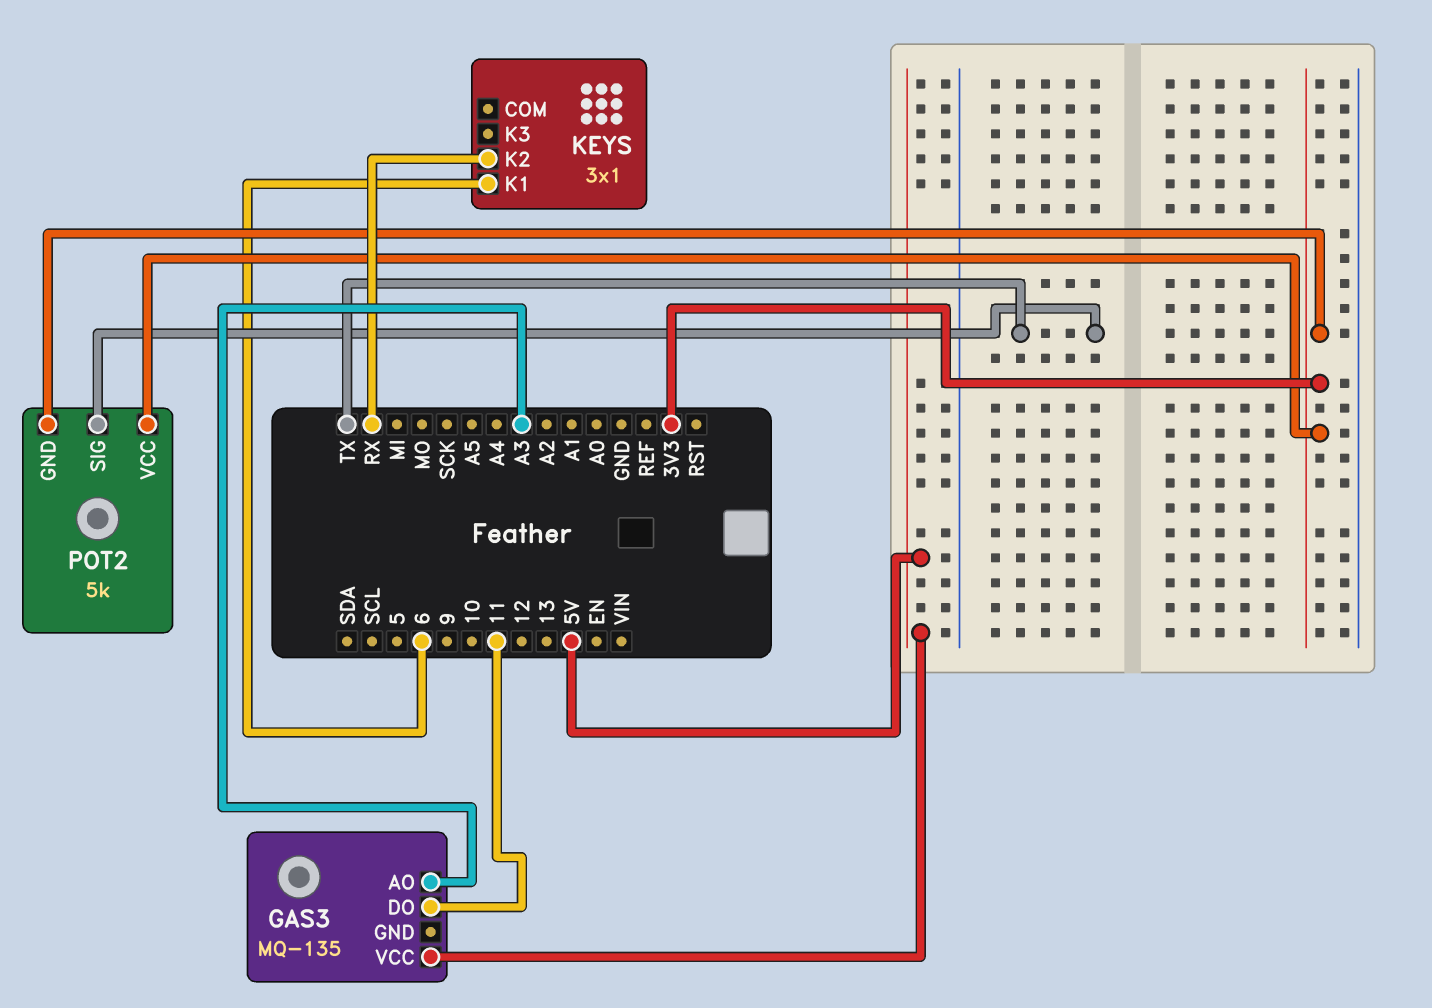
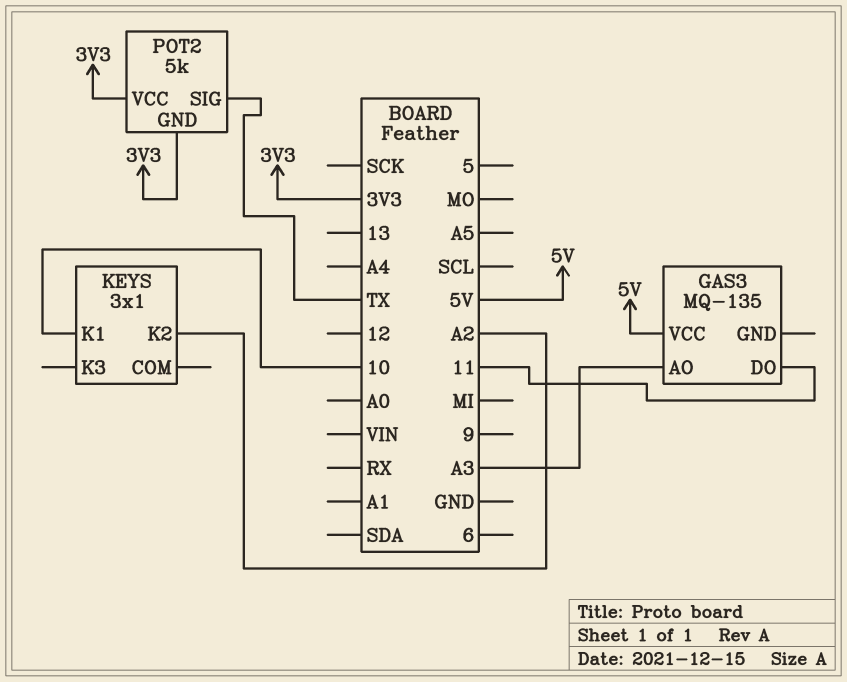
KEYS pin K1: 6 -> 10
KEYS pin K2: RX -> A2

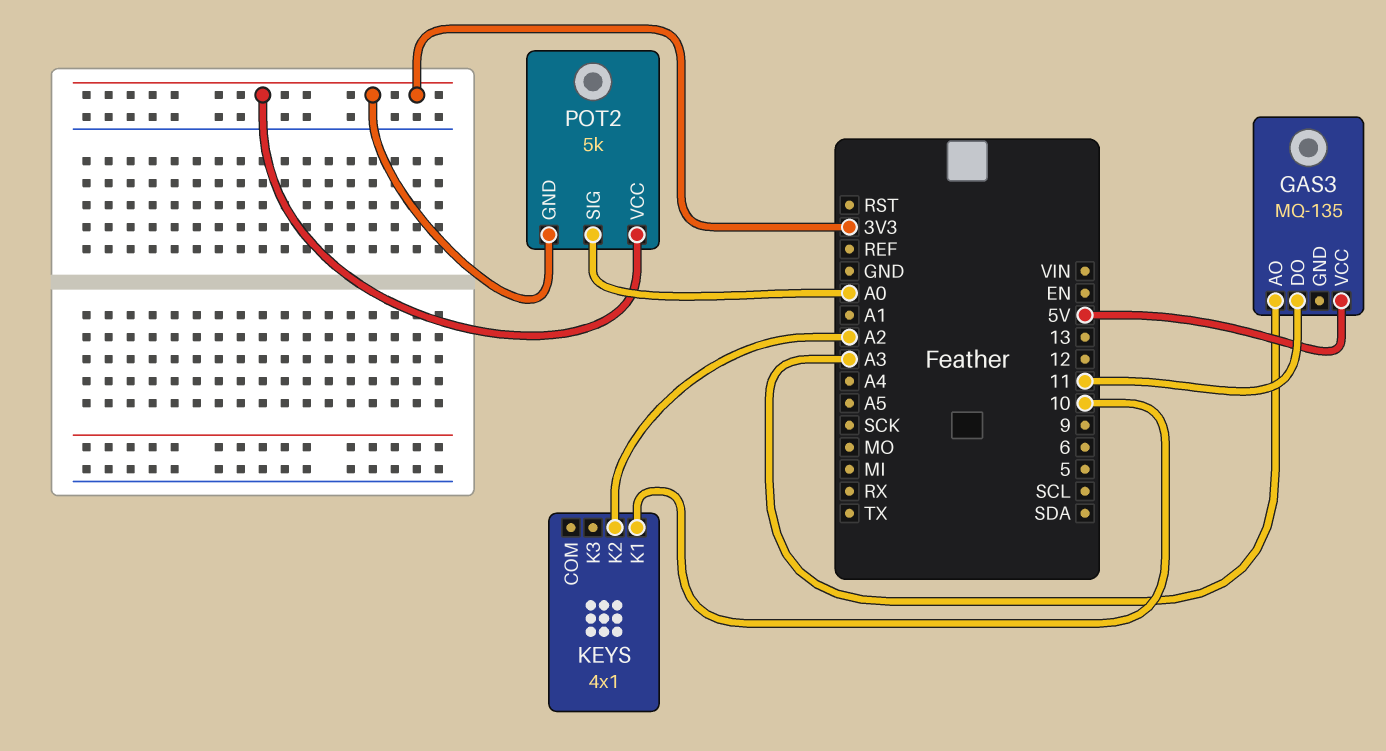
KEYS: 3x1 -> 4x1
POT2 pin SIG: TX -> A0

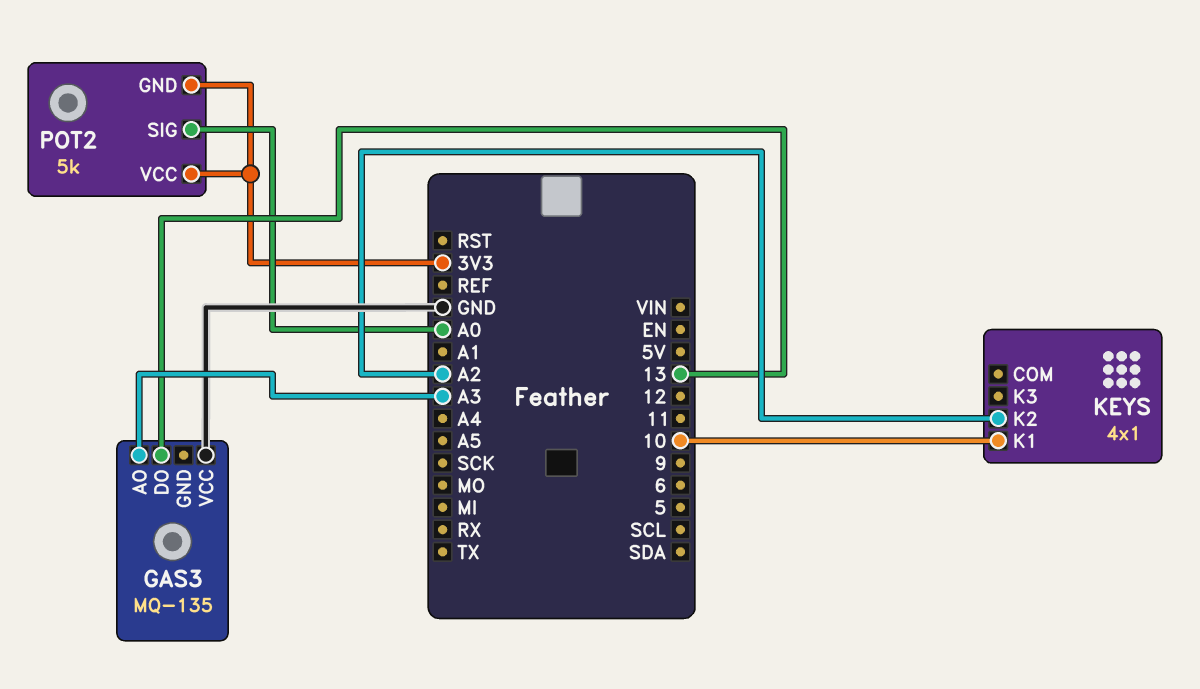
GAS3 pin DO: 11 -> 13
GAS3 pin VCC: 5V -> GND

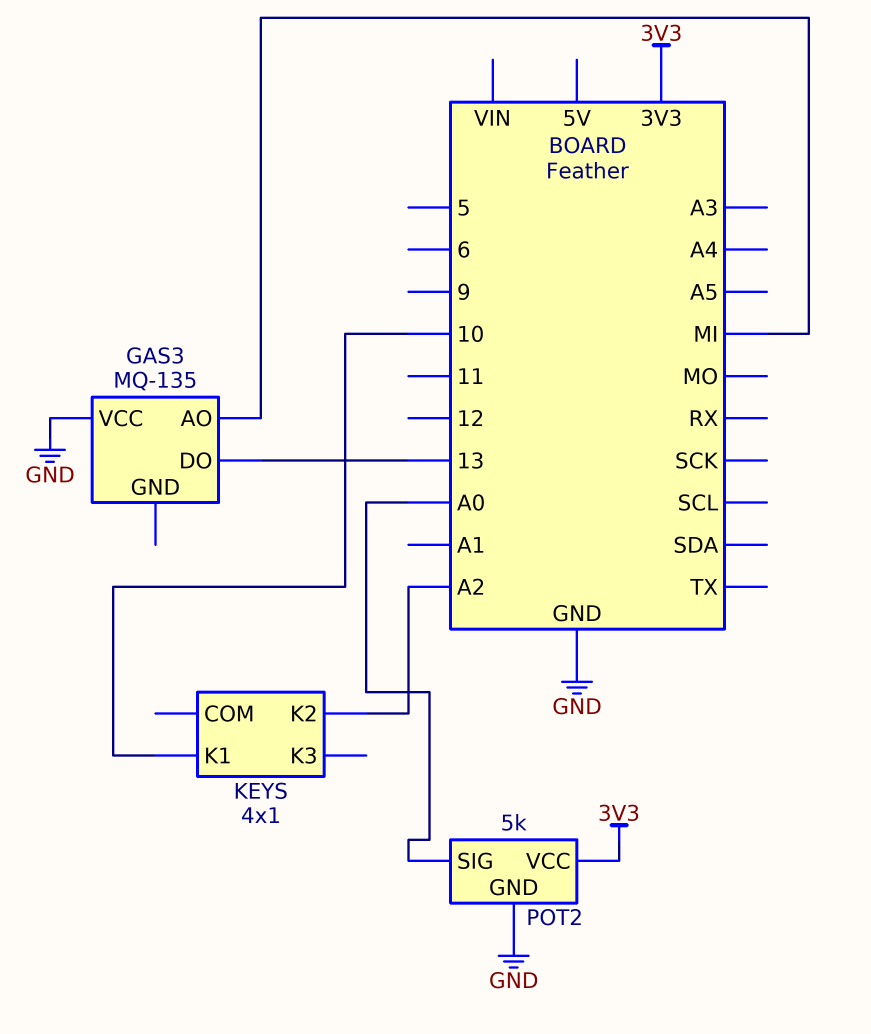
GAS3 pin AO: A3 -> MI
POT2 pin GND: 3V3 -> GND

